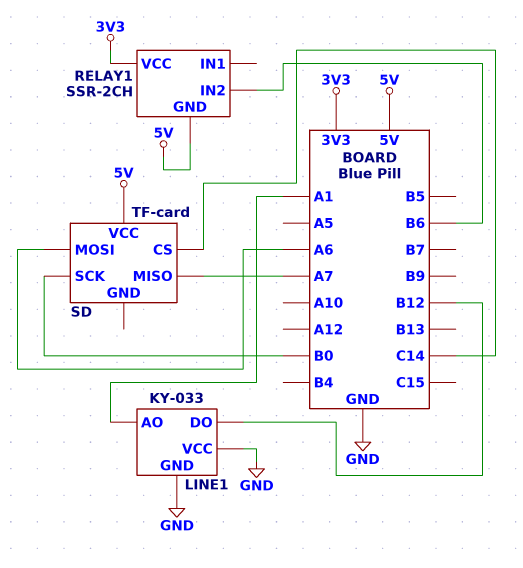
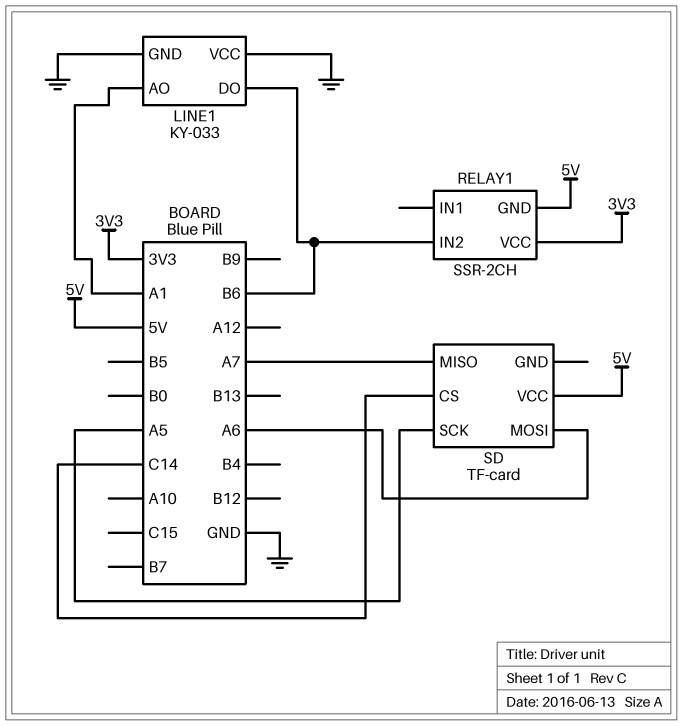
LINE1 pin DO: B12 -> B6
SD pin SCK: B0 -> A5

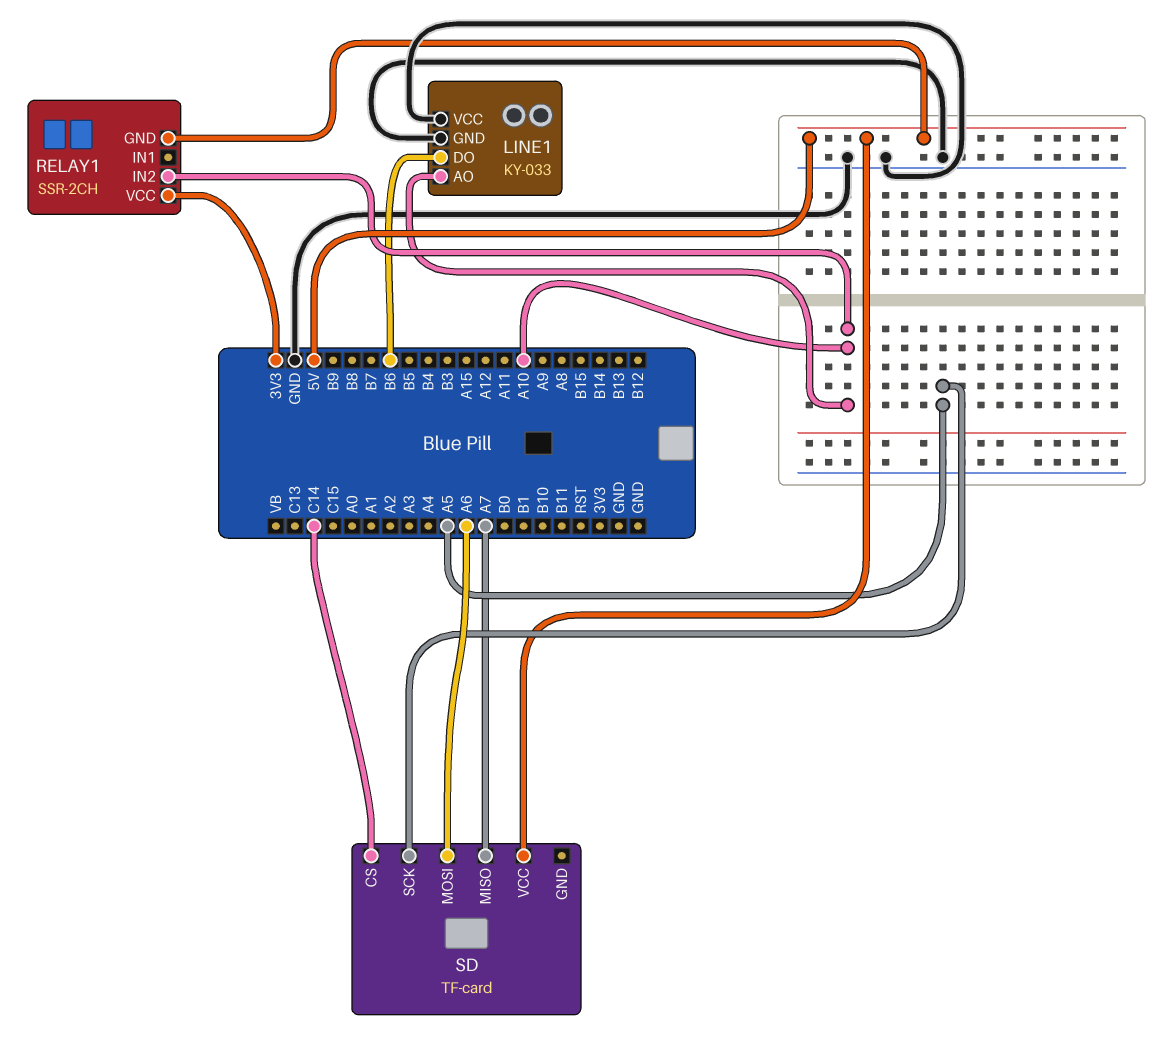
LINE1 pin AO: A1 -> A10
RELAY1 pin IN2: B6 -> A10

